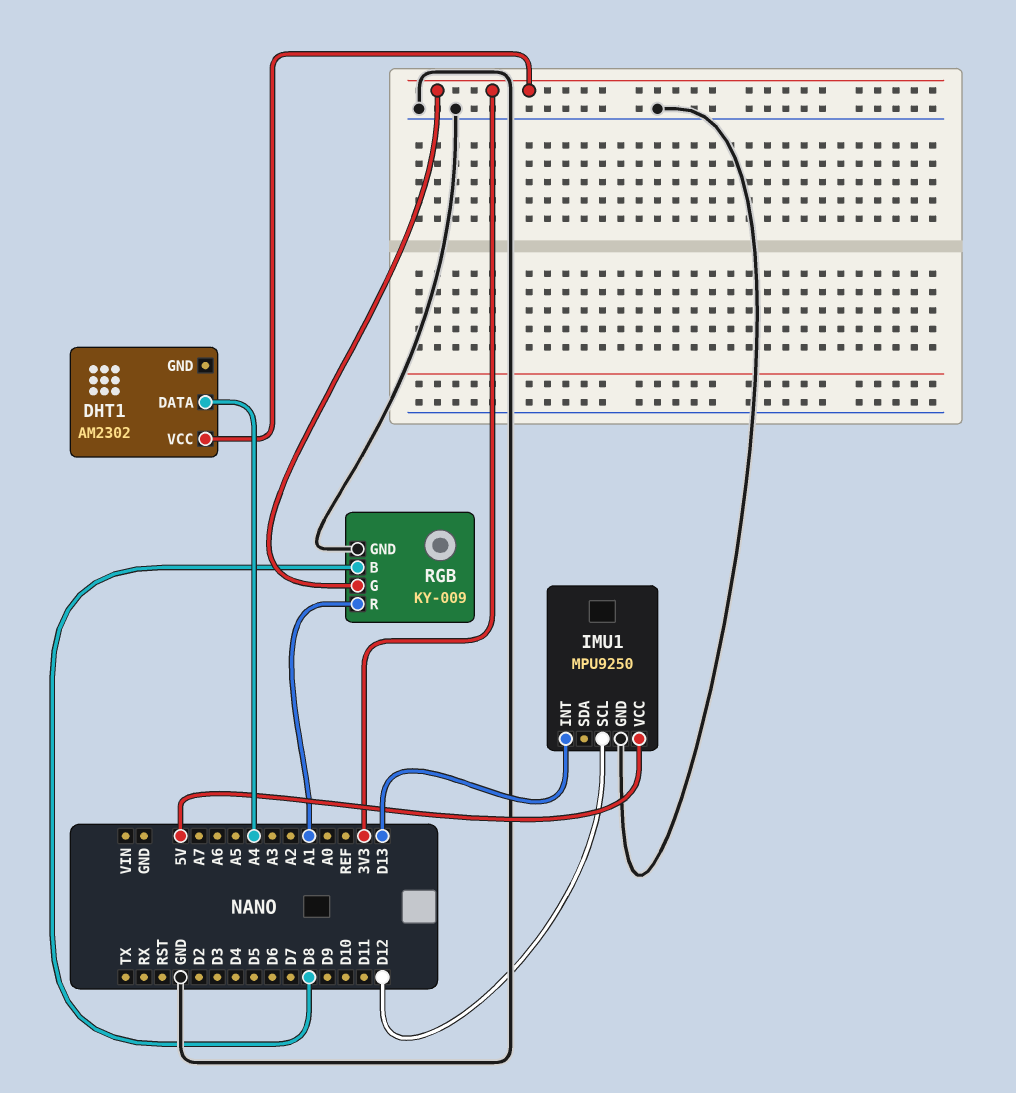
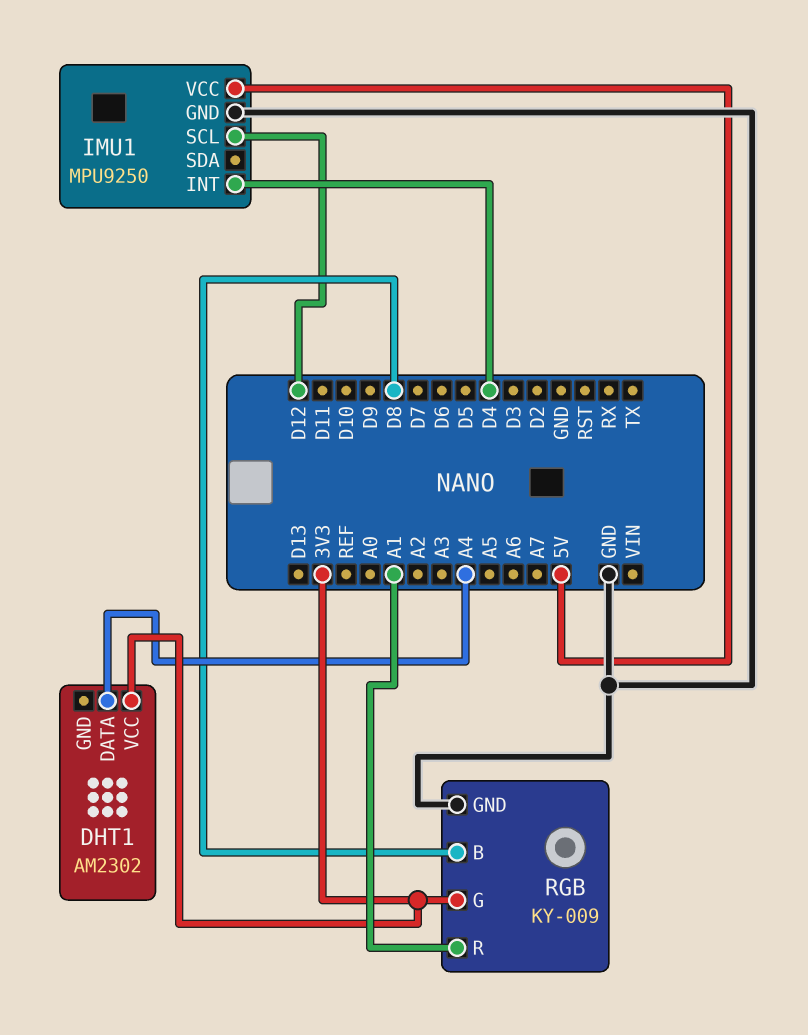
IMU1 pin INT: D13 -> D4

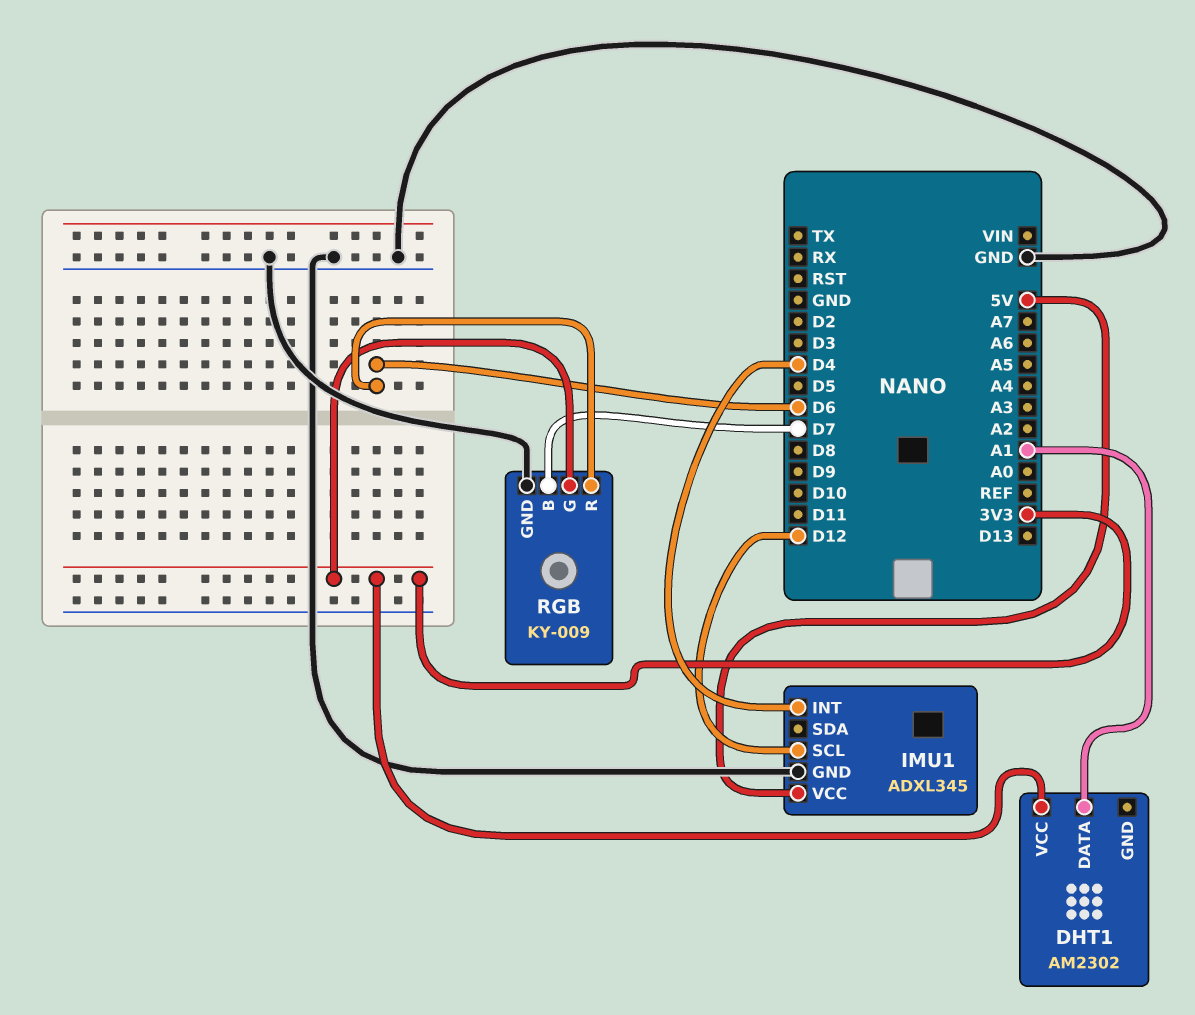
DHT1 pin DATA: A4 -> A1
IMU1: MPU9250 -> ADXL345
RGB pin B: D8 -> D7
RGB pin R: A1 -> D6

